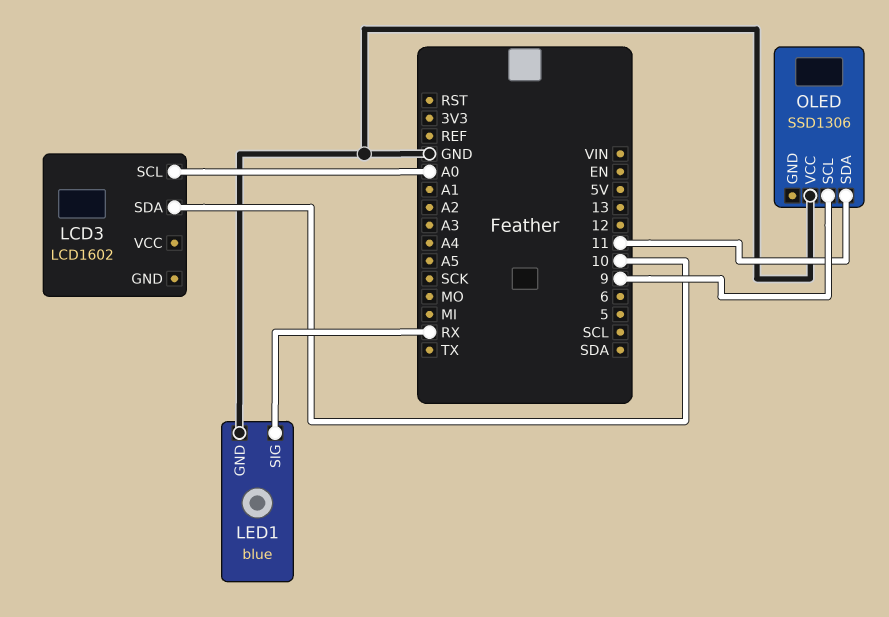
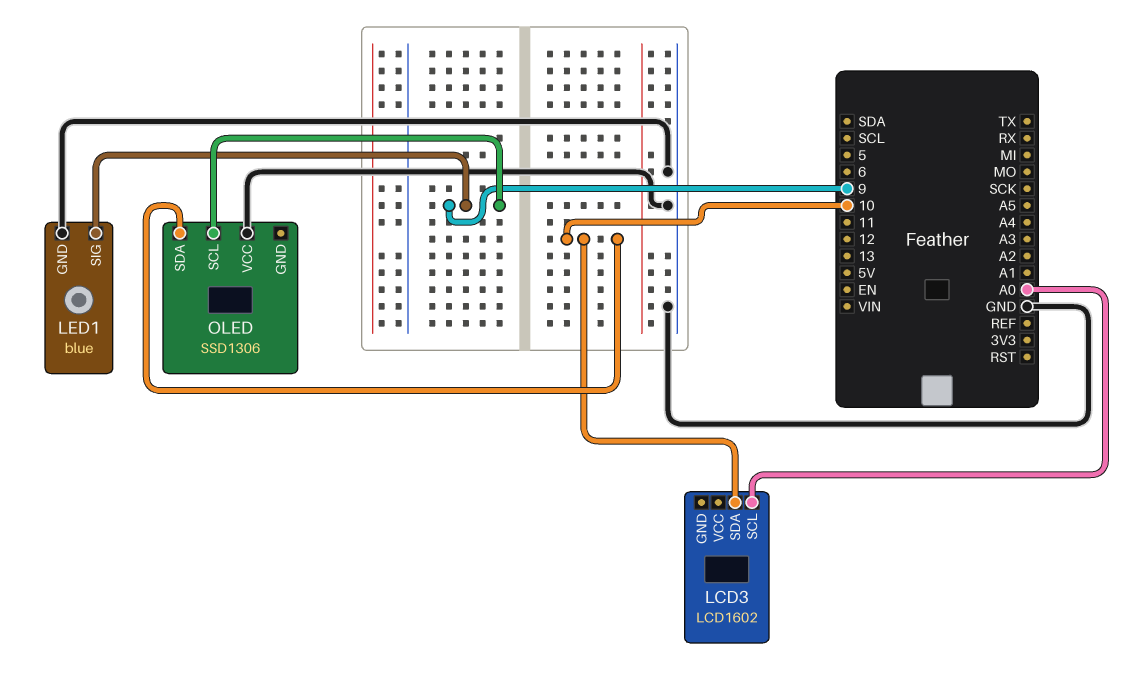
LED1 pin SIG: RX -> 9
OLED pin SDA: 11 -> 10

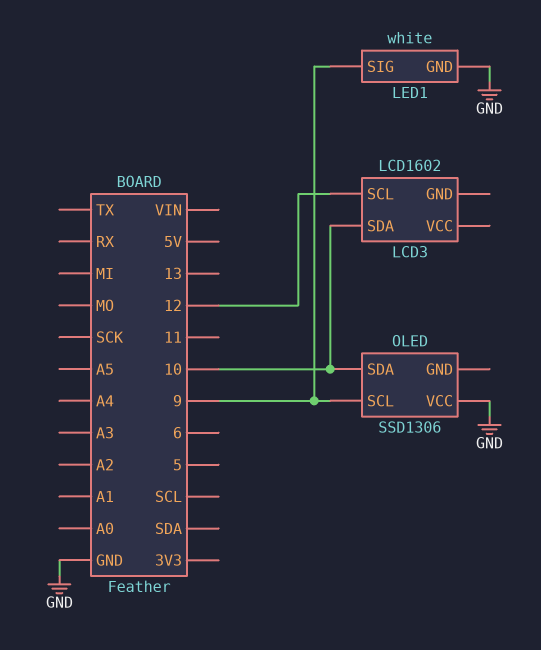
LCD3 pin SCL: A0 -> 12
LED1: blue -> white

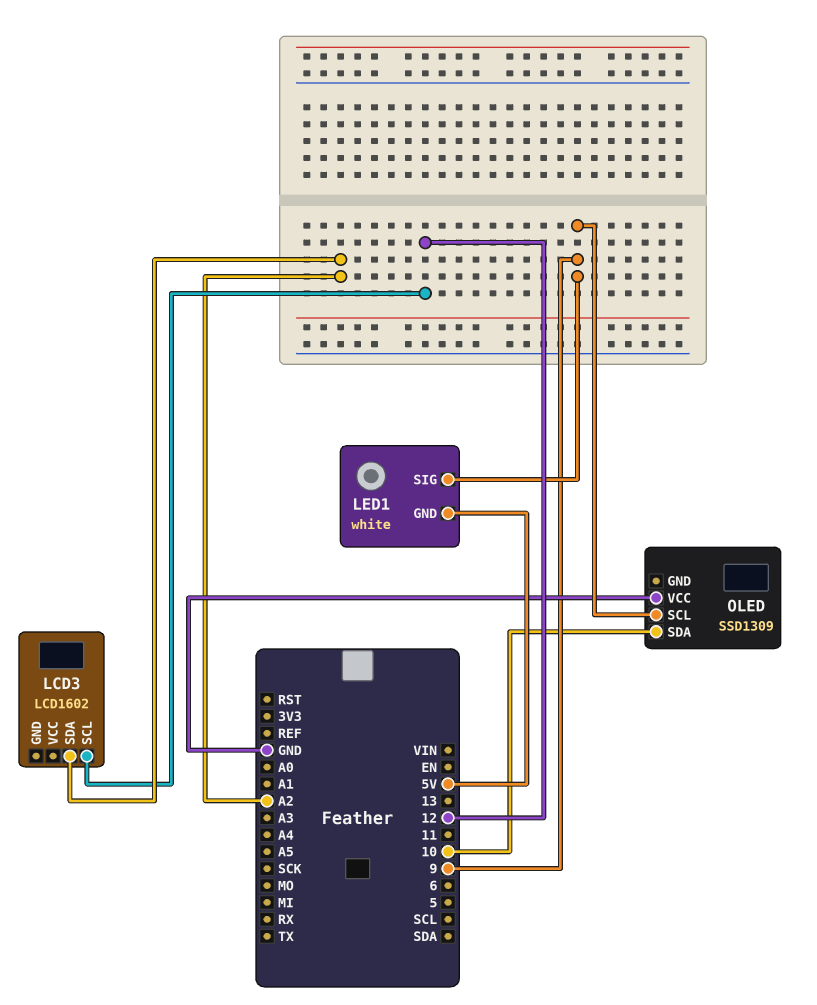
LCD3 pin SDA: 10 -> A2
LED1 pin GND: GND -> 5V
OLED: SSD1306 -> SSD1309

